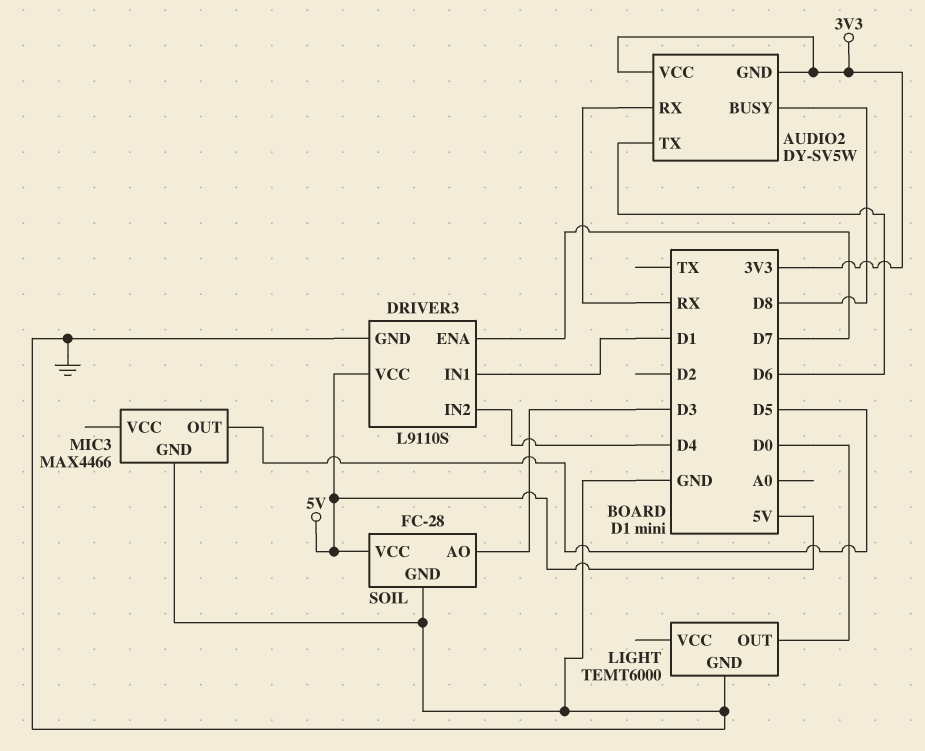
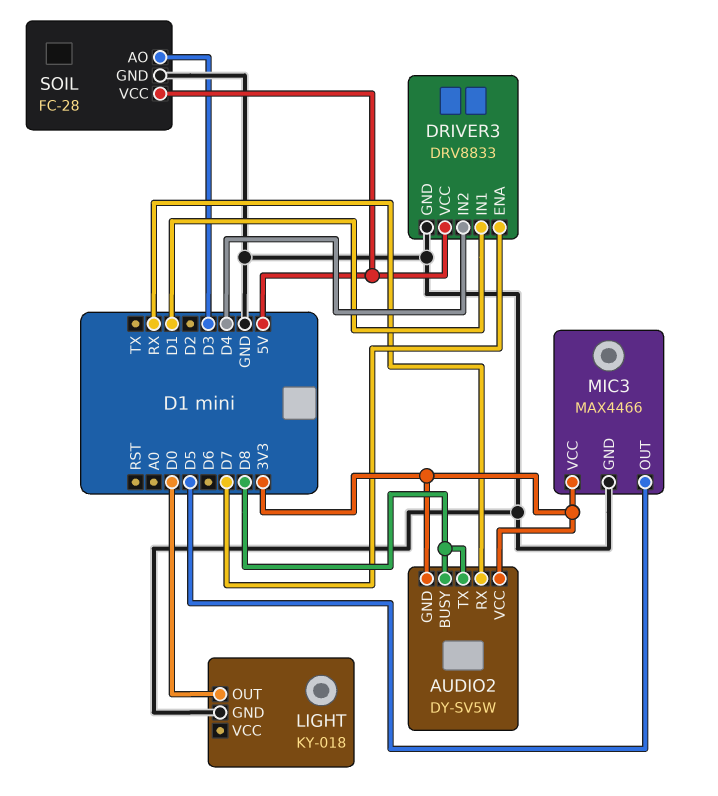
AUDIO2 pin TX: D6 -> D8
DRIVER3: L9110S -> DRV8833
LIGHT: TEMT6000 -> KY-018
MIC3 pin VCC: none -> 3V3

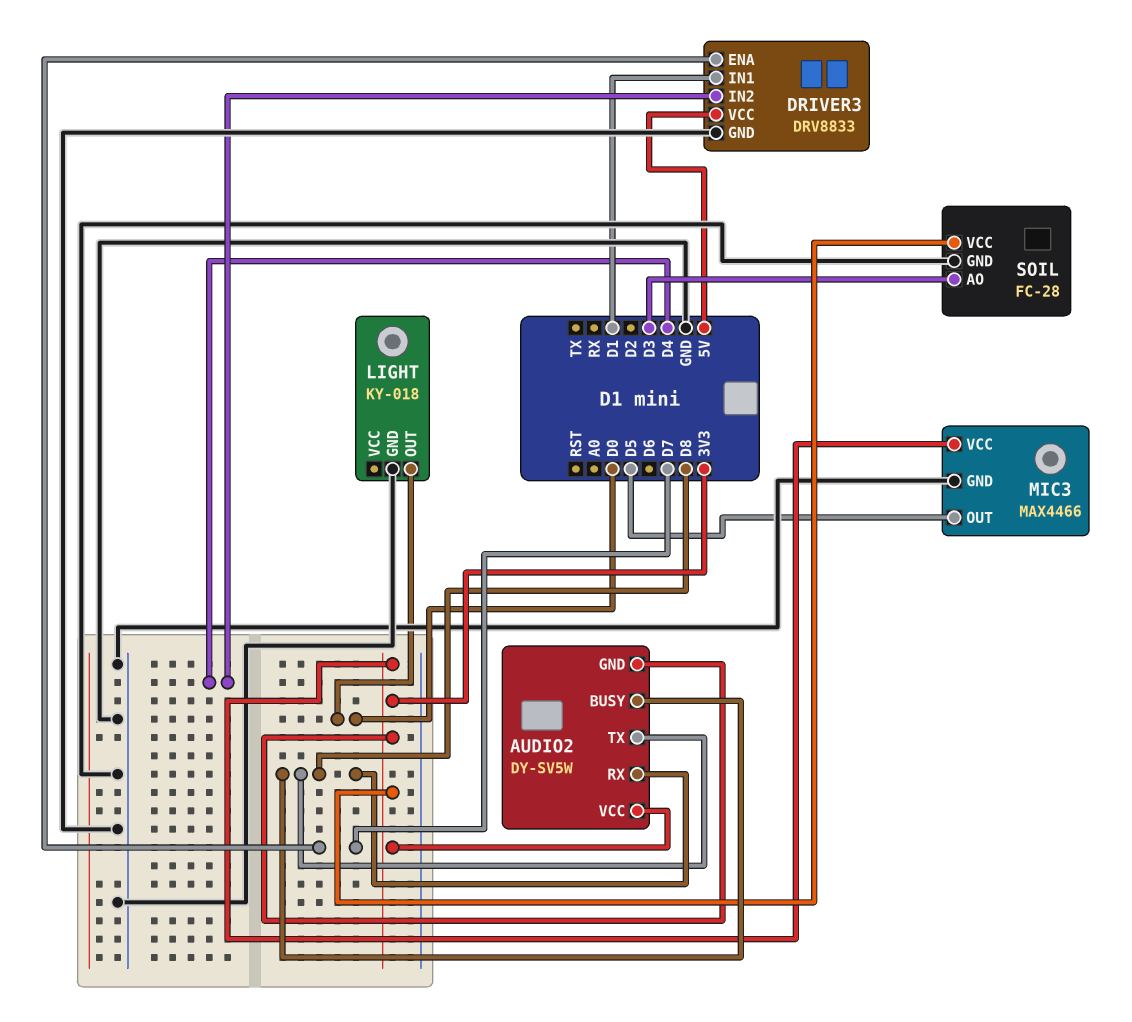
AUDIO2 pin RX: RX -> D8
SOIL pin VCC: 5V -> 3V3

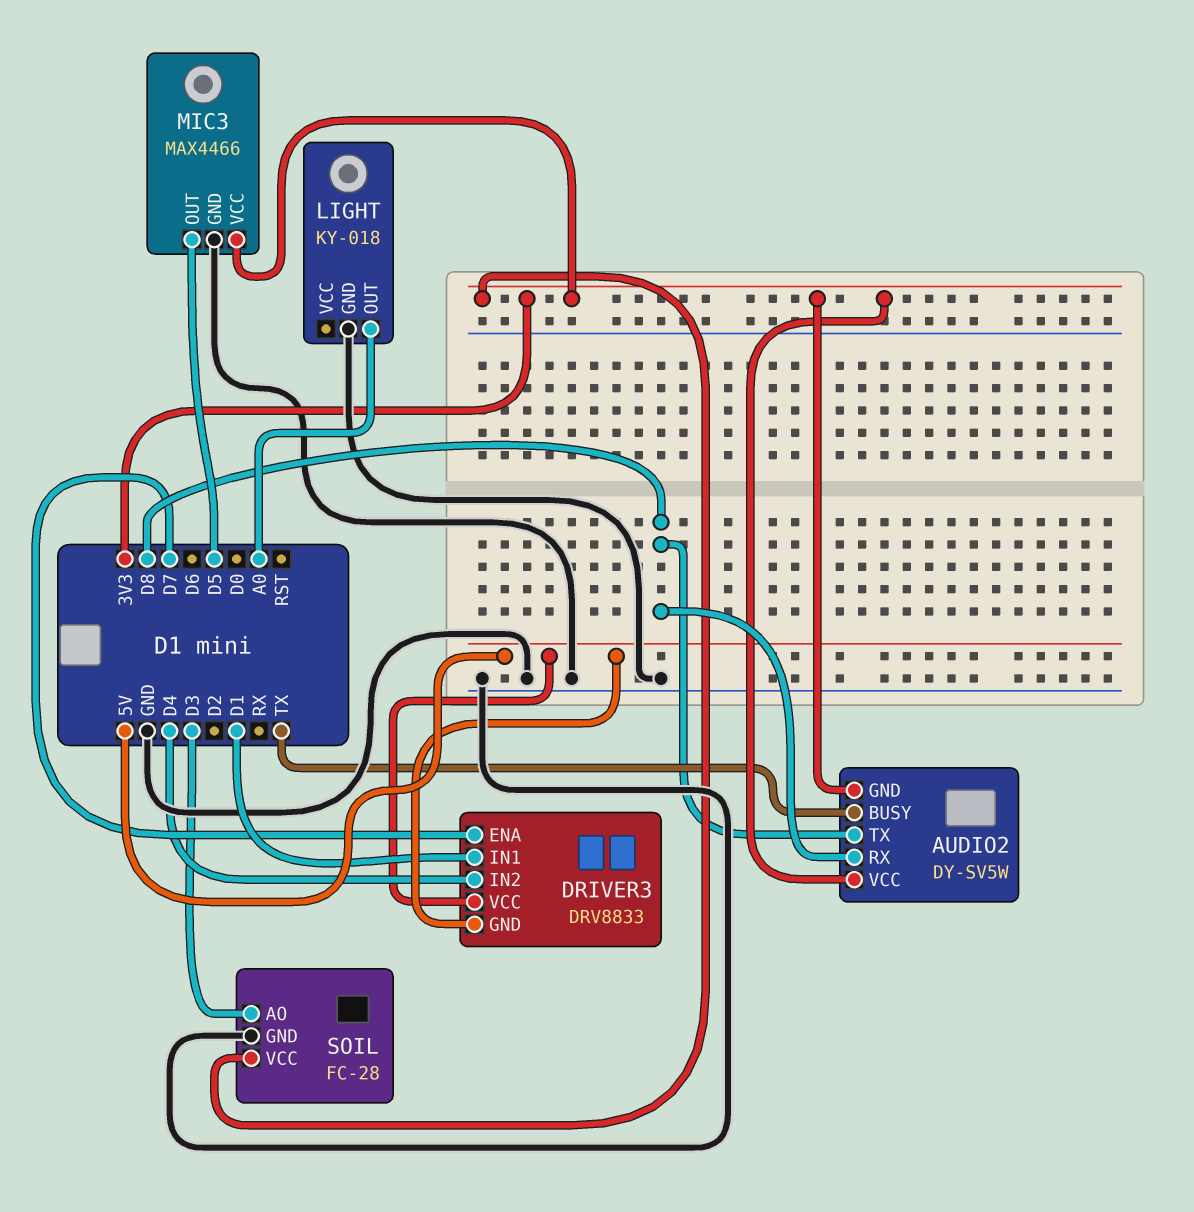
AUDIO2 pin BUSY: D8 -> TX
DRIVER3 pin GND: GND -> 5V
LIGHT pin OUT: D0 -> A0

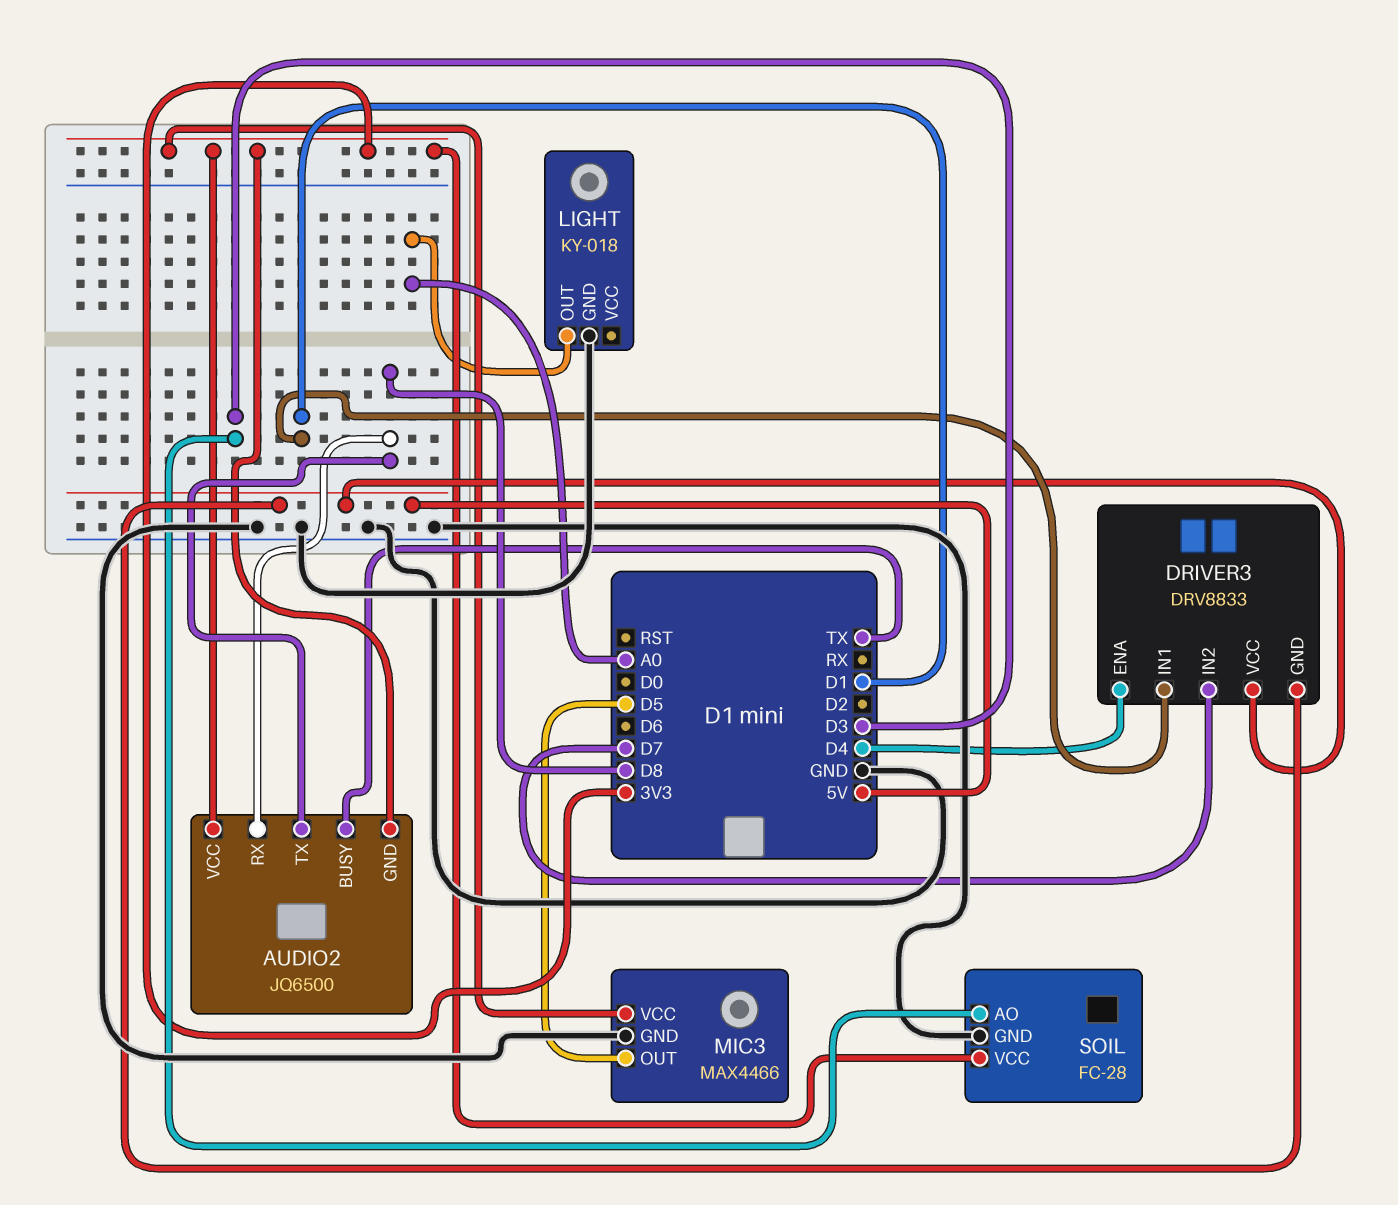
AUDIO2: DY-SV5W -> JQ6500
DRIVER3 pin ENA: D7 -> D4
DRIVER3 pin IN2: D4 -> D7

